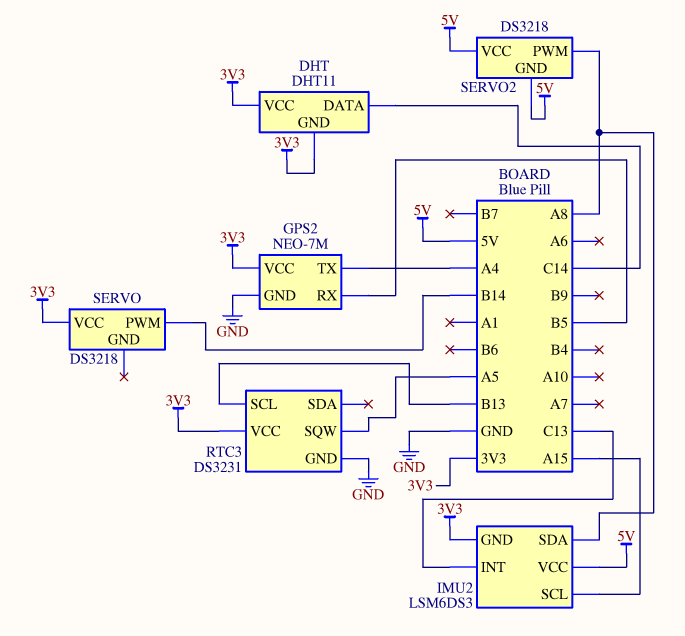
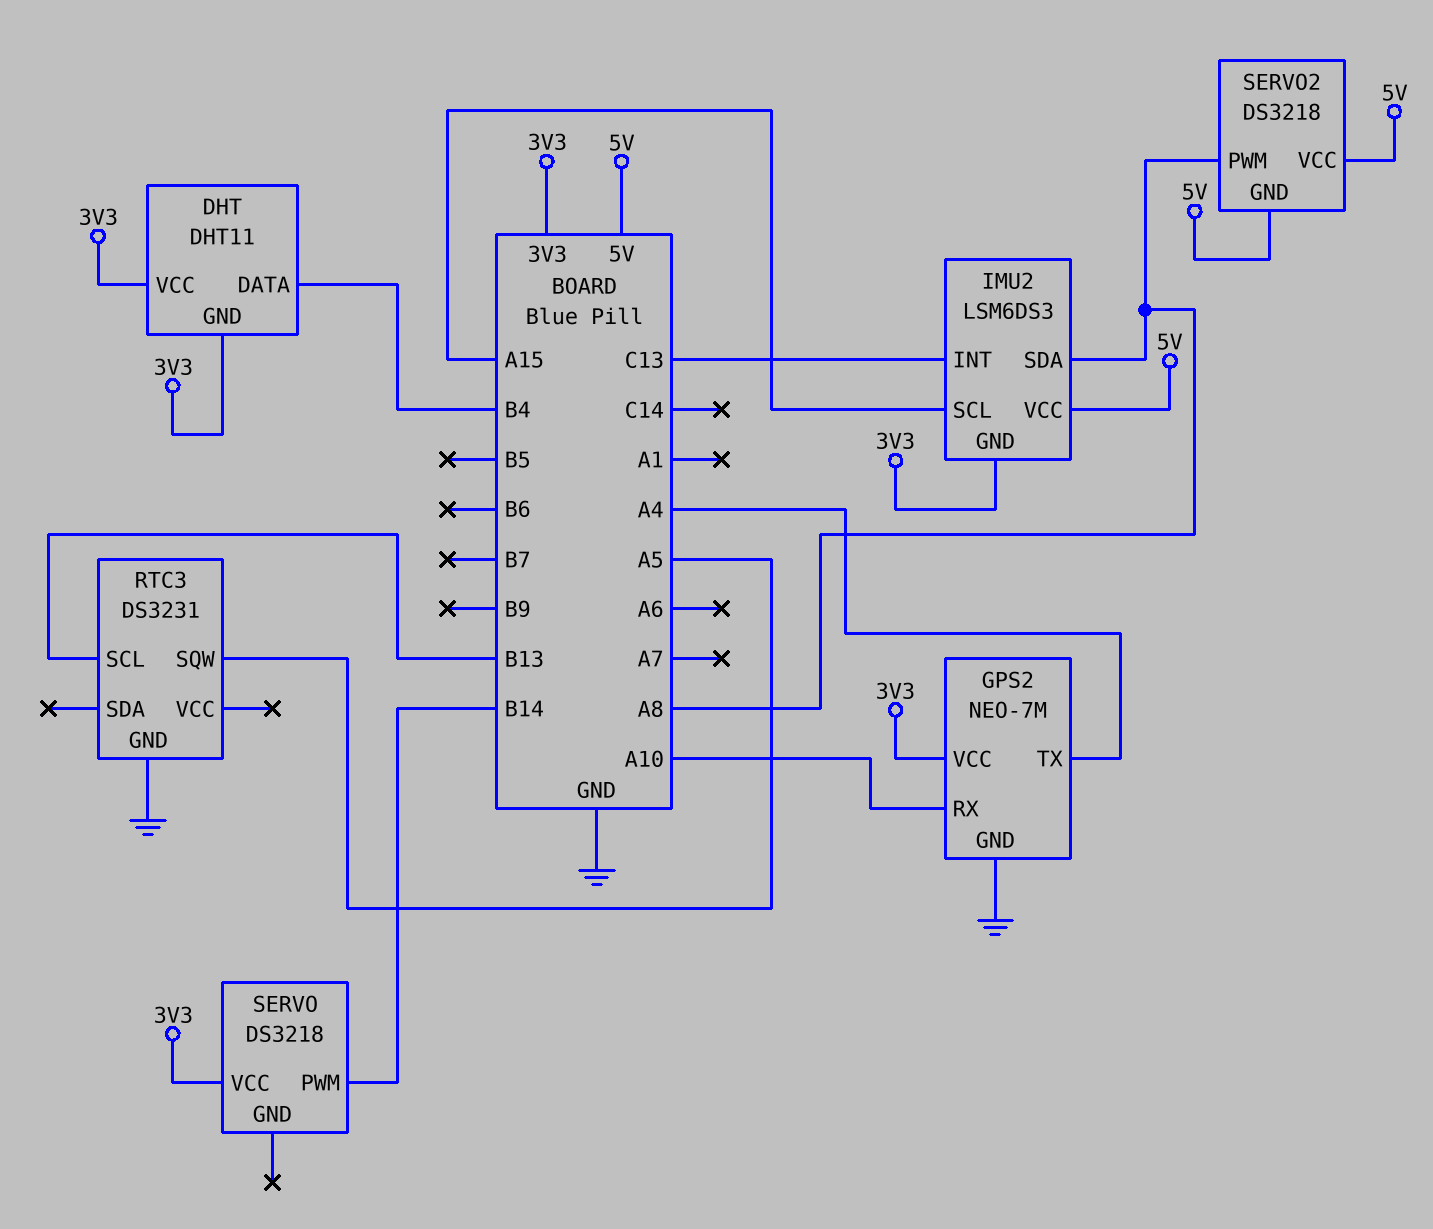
DHT pin DATA: C14 -> B4
GPS2 pin RX: B5 -> A10
RTC3 pin VCC: 3V3 -> none

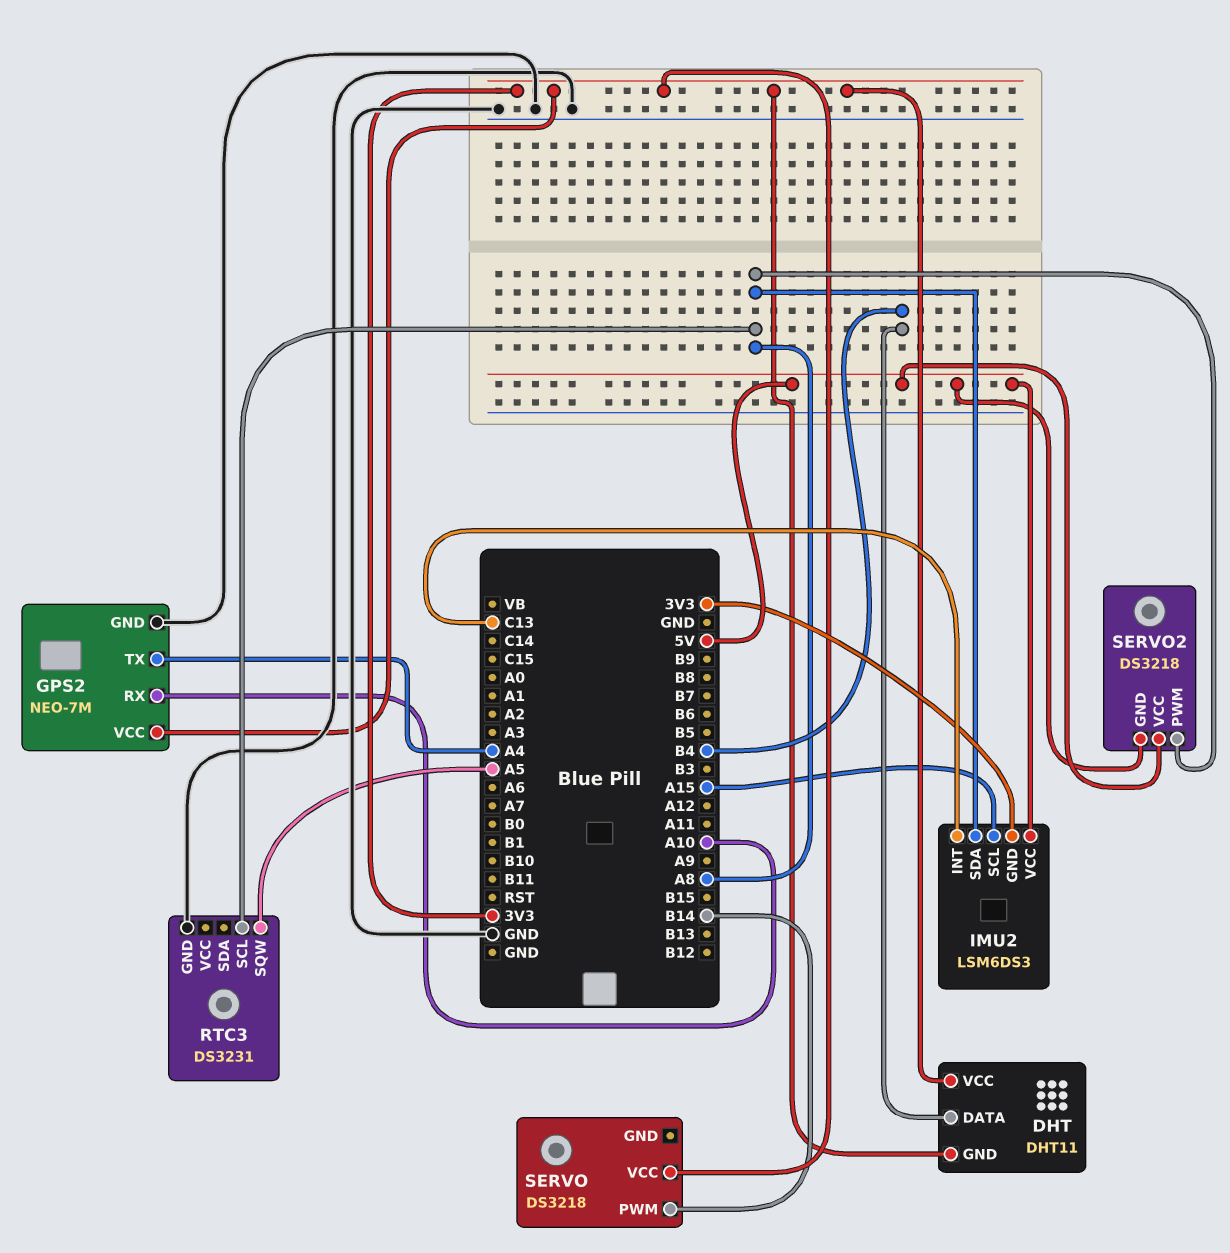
RTC3 pin SCL: B13 -> A8

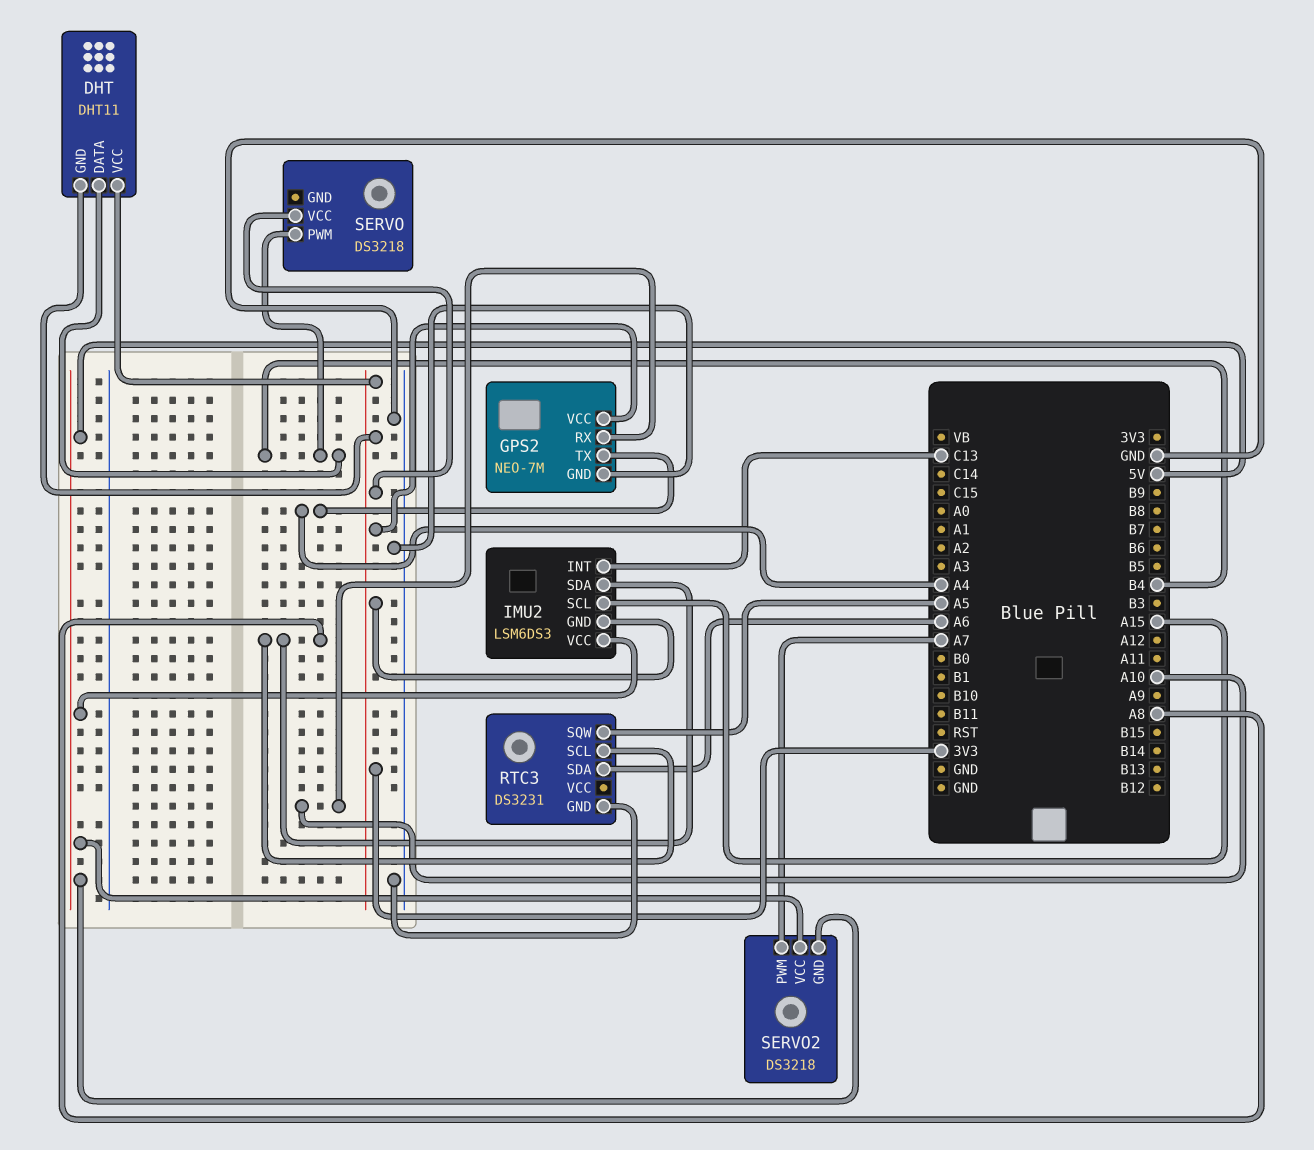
RTC3 pin SDA: none -> A6
SERVO pin PWM: B14 -> B4
SERVO2 pin PWM: A8 -> A7

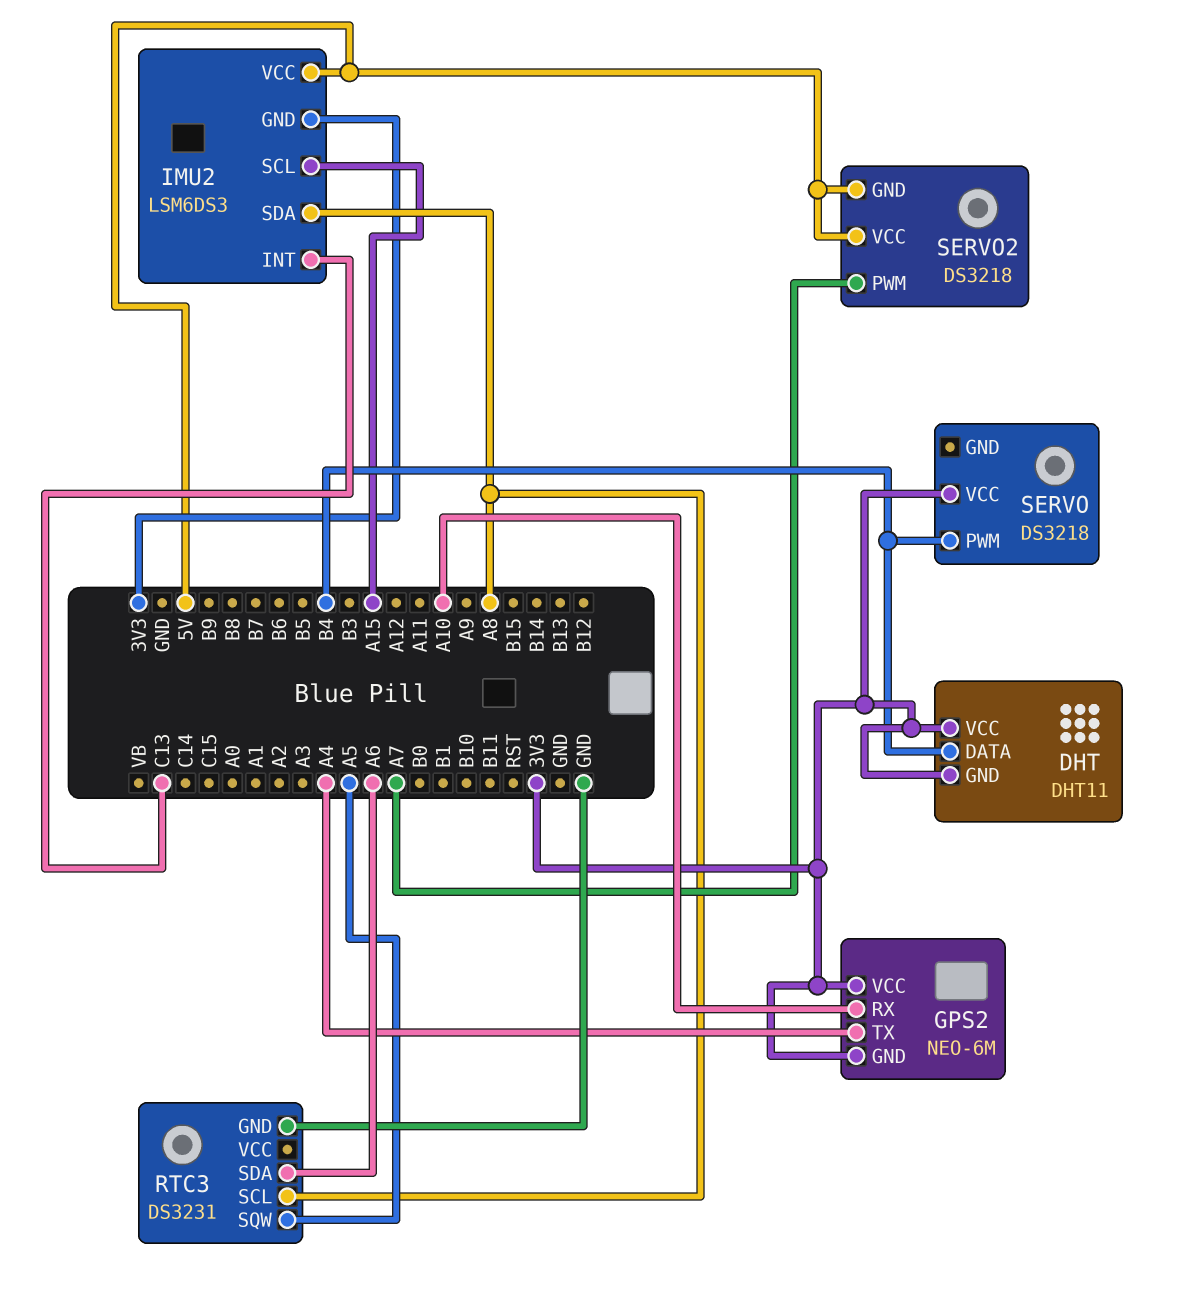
GPS2: NEO-7M -> NEO-6M
GPS2 pin GND: GND -> 3V3

